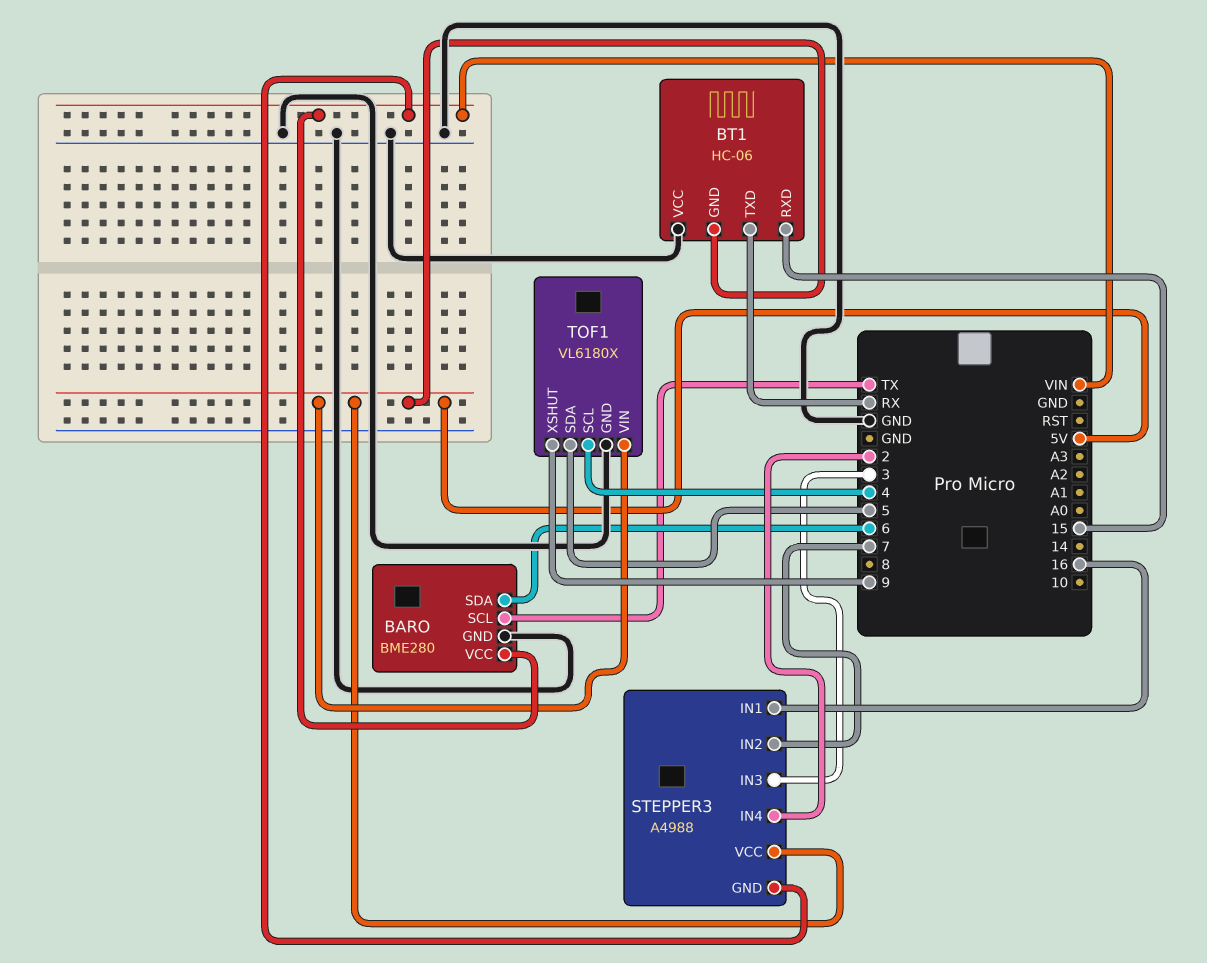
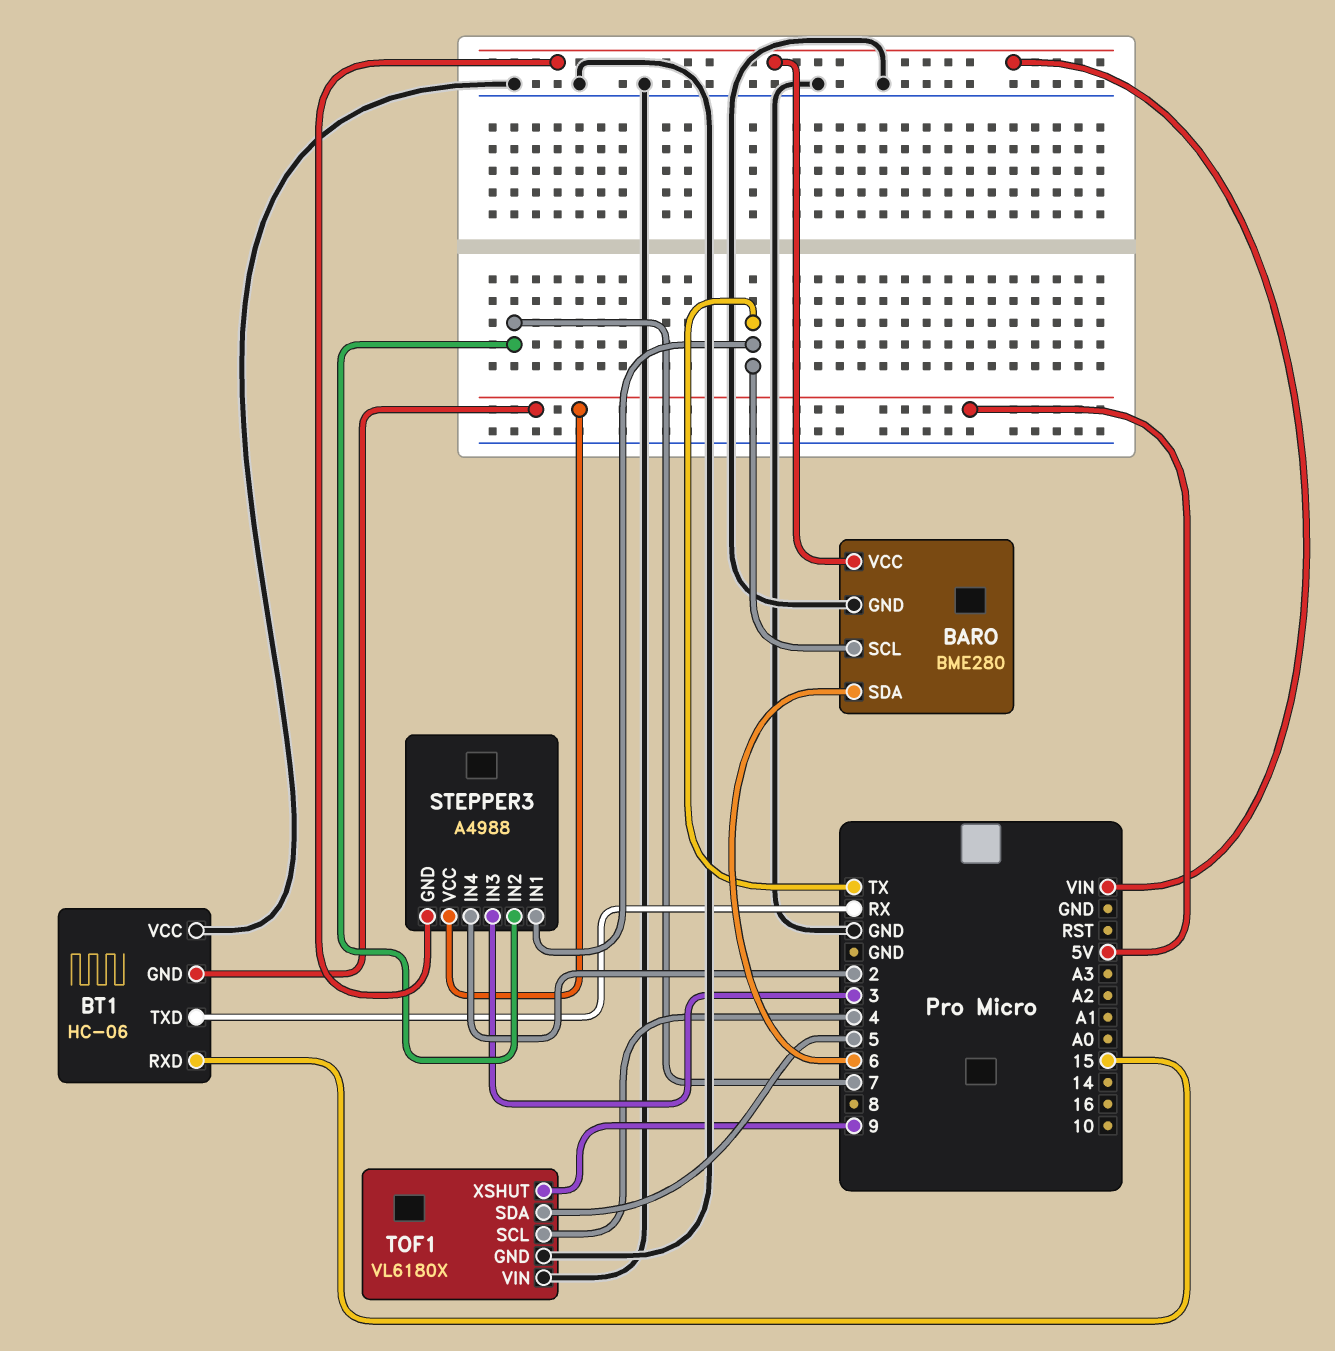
STEPPER3 pin IN1: 16 -> TX
TOF1 pin VIN: 5V -> GND

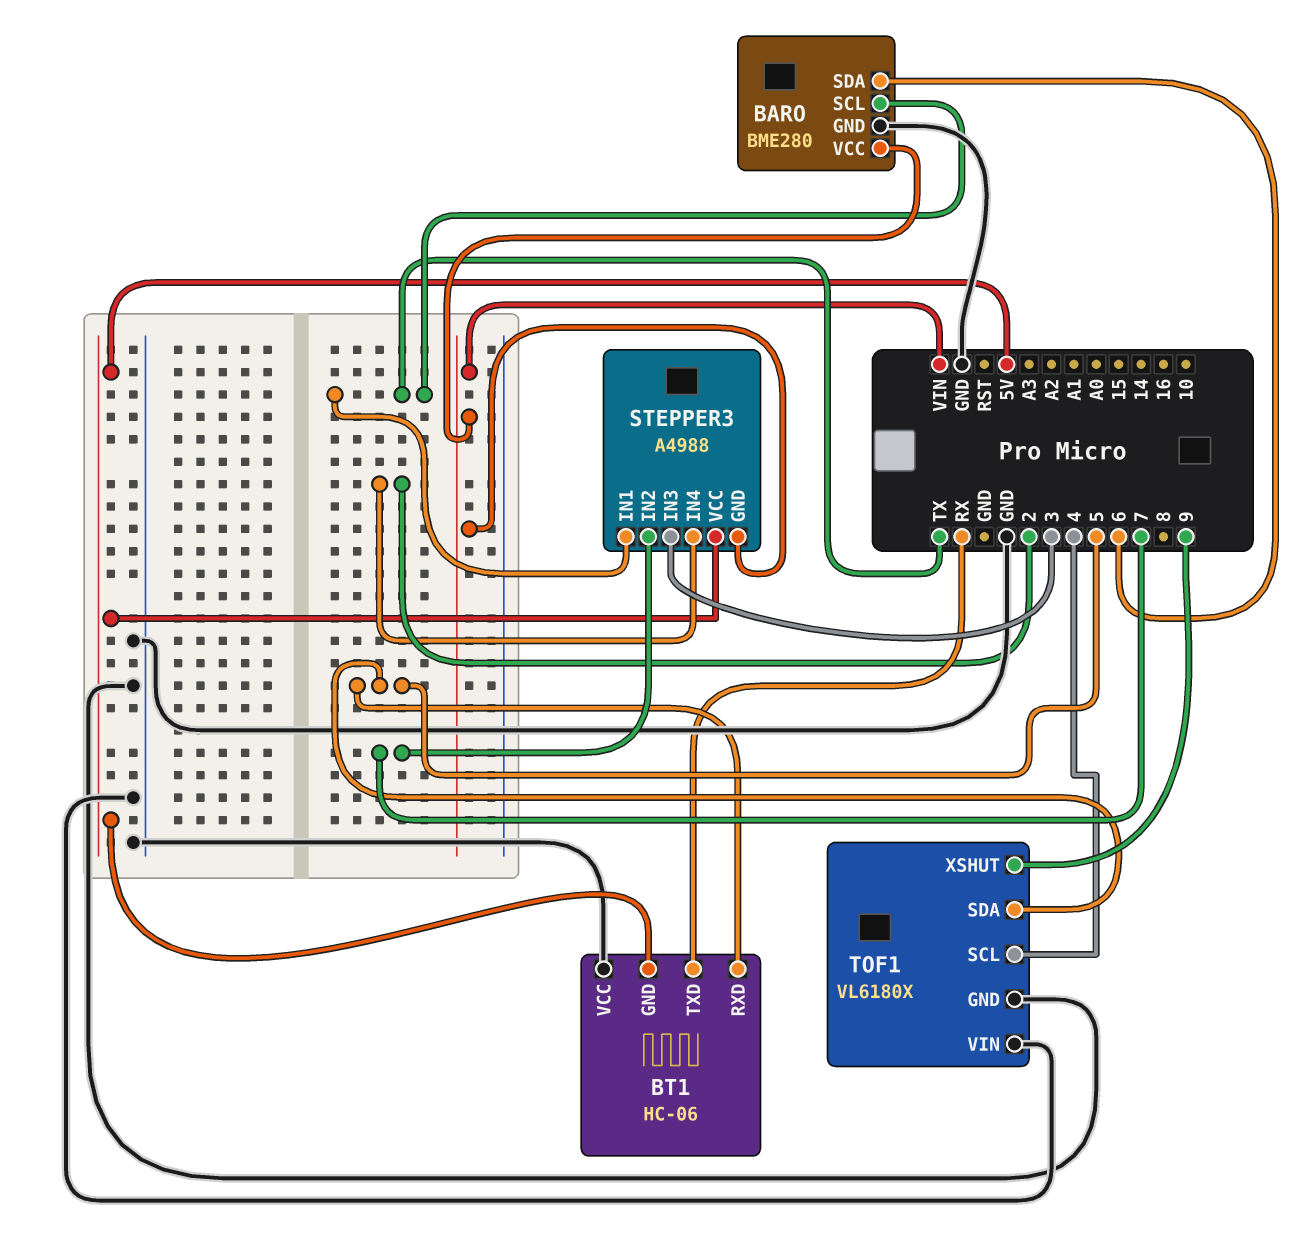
BT1 pin RXD: 15 -> 5

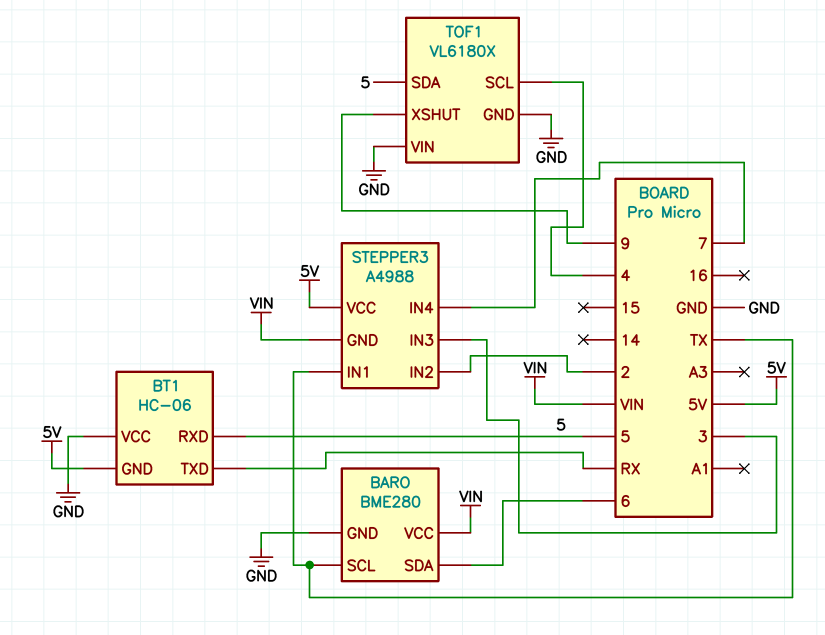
STEPPER3 pin IN2: 7 -> 2
STEPPER3 pin IN4: 2 -> 7

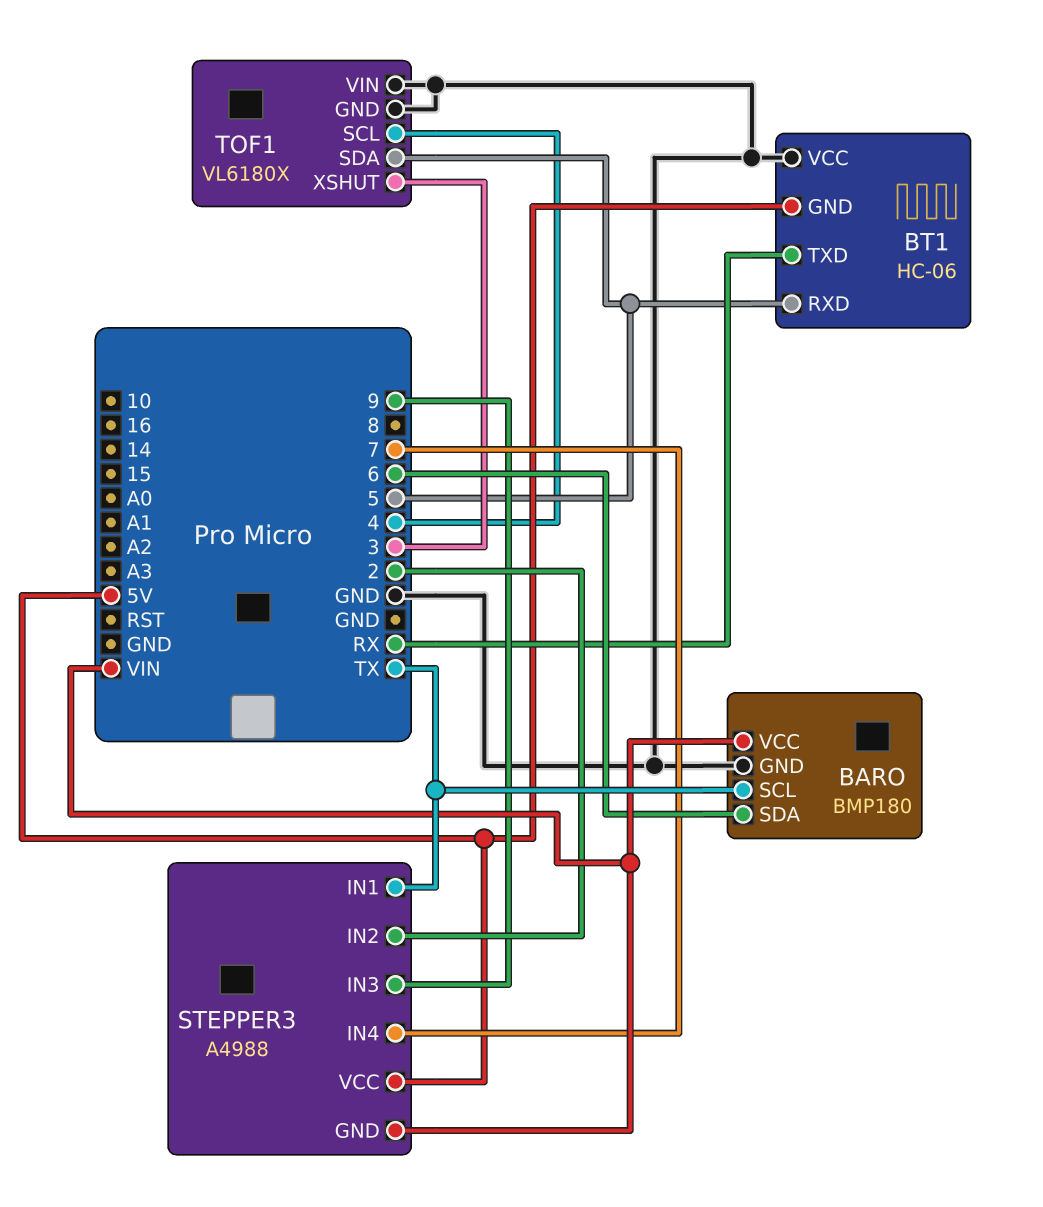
BARO: BME280 -> BMP180
STEPPER3 pin IN3: 3 -> 9
TOF1 pin XSHUT: 9 -> 3

